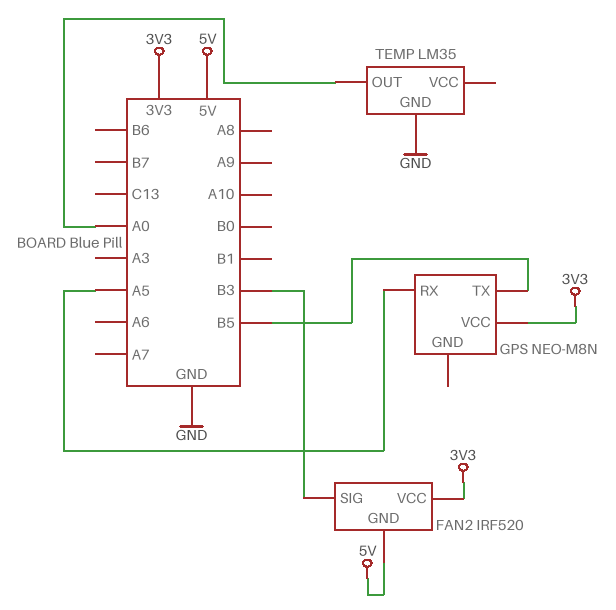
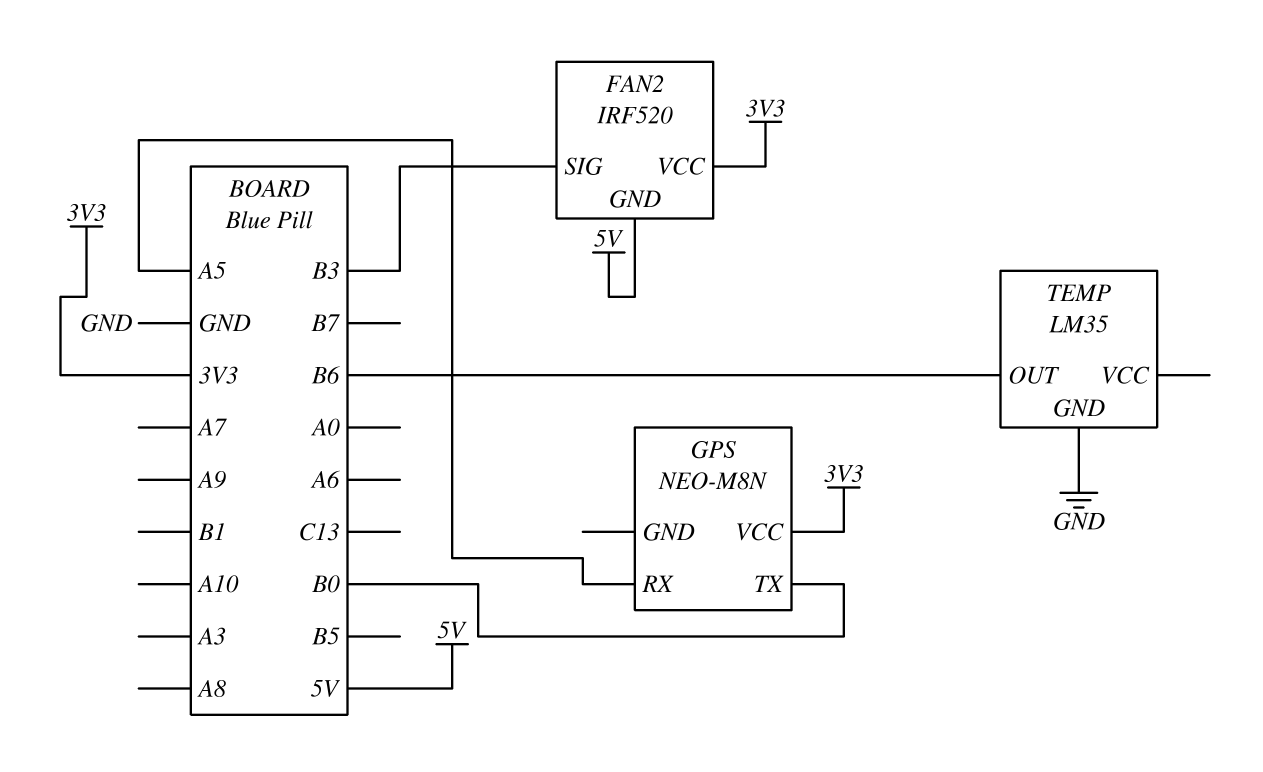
GPS pin TX: B5 -> B0
TEMP pin OUT: A0 -> B6

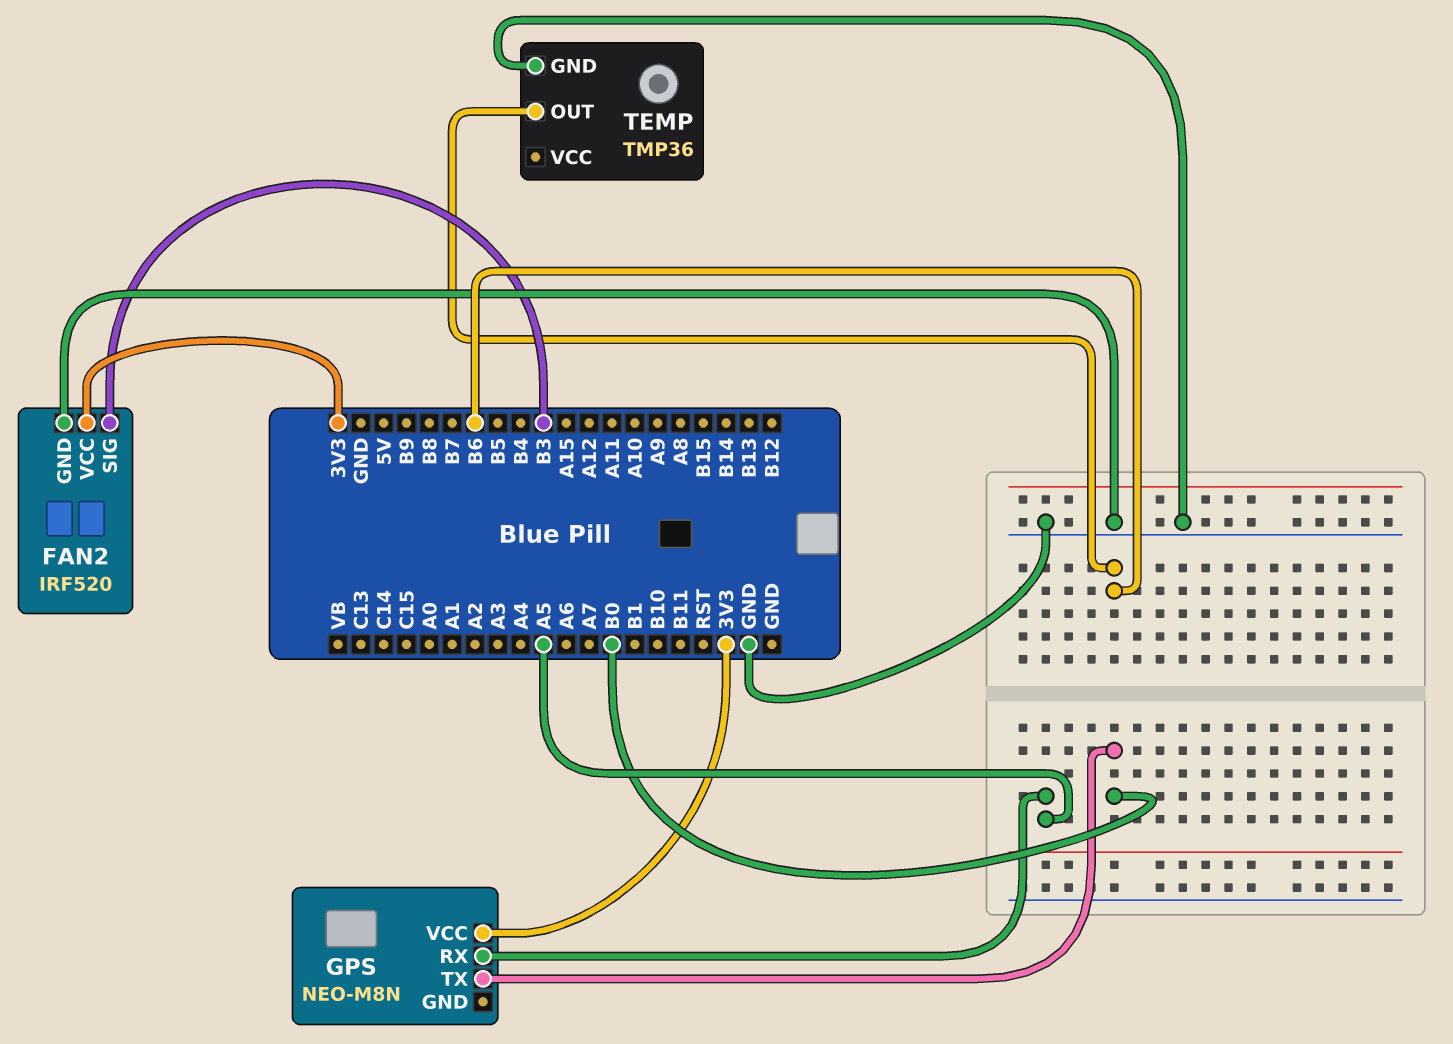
FAN2 pin GND: 5V -> GND
TEMP: LM35 -> TMP36

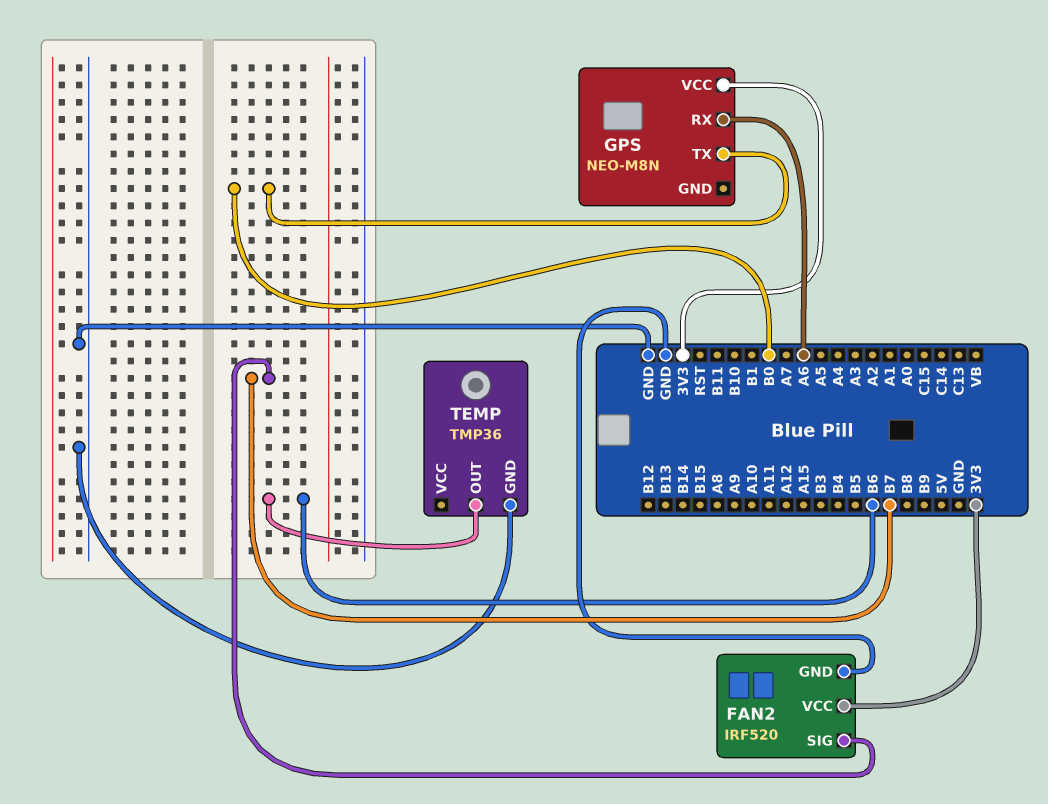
FAN2 pin SIG: B3 -> B7
GPS pin RX: A5 -> A6

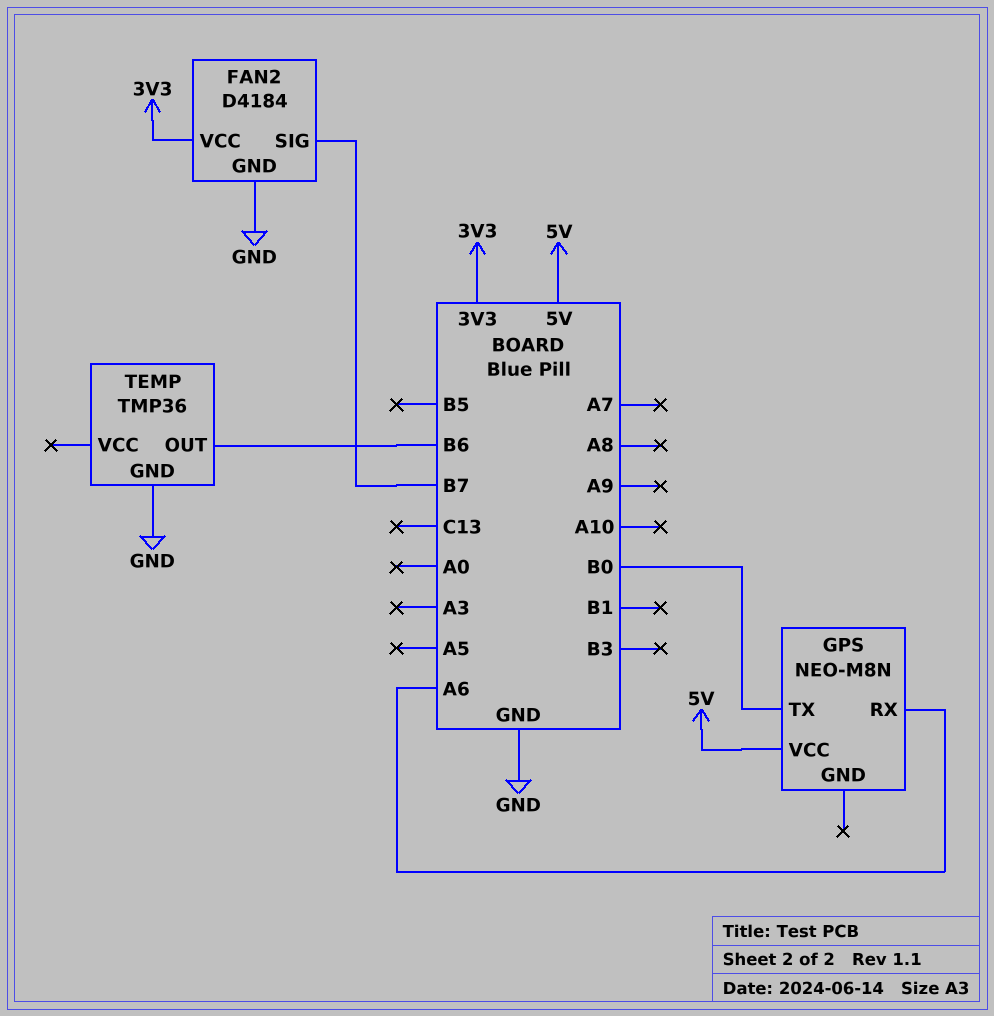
FAN2: IRF520 -> D4184
GPS pin VCC: 3V3 -> 5V

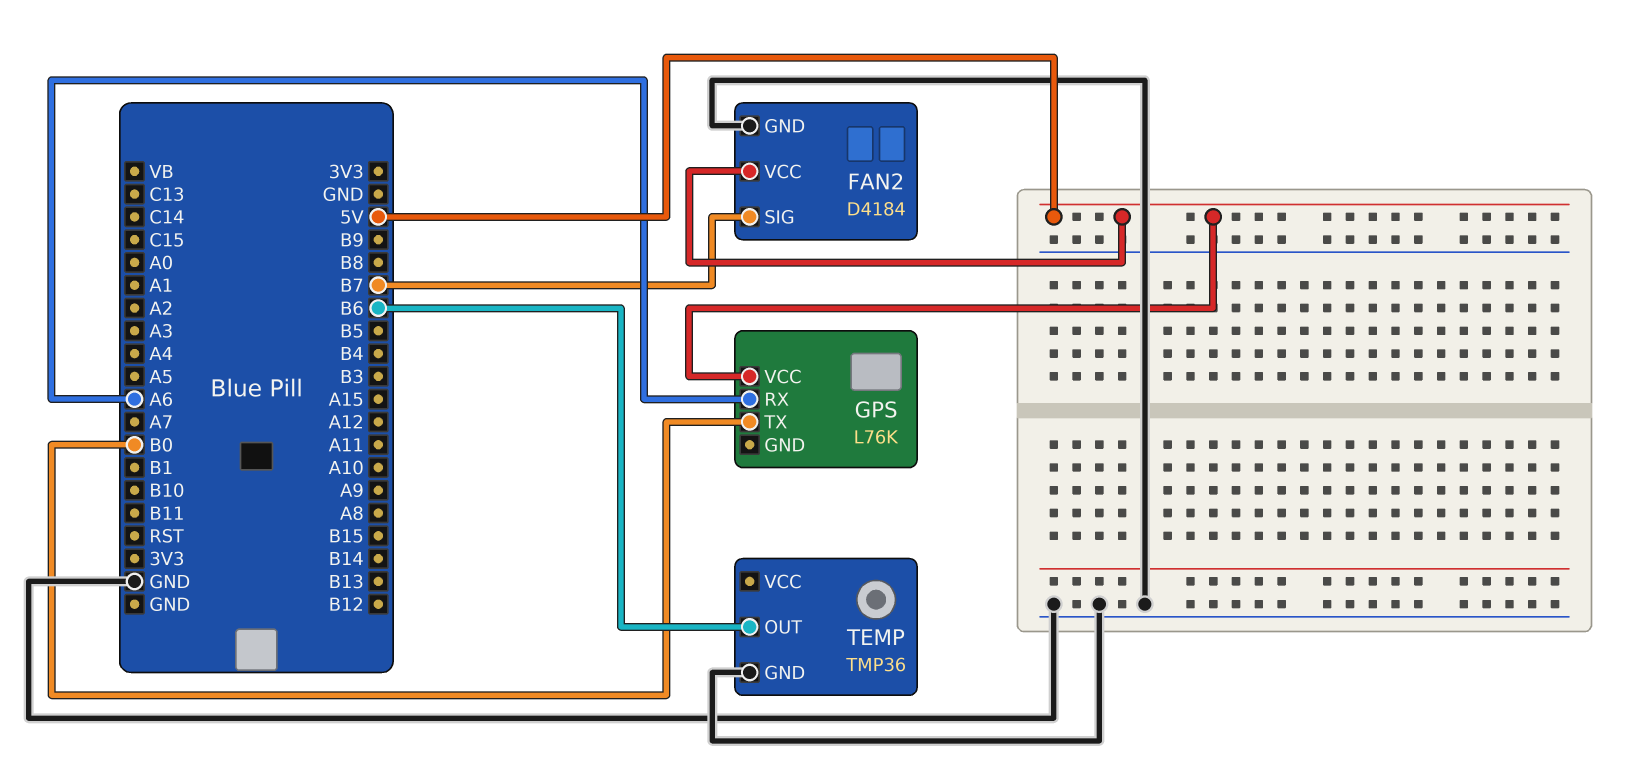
FAN2 pin VCC: 3V3 -> 5V
GPS: NEO-M8N -> L76K

